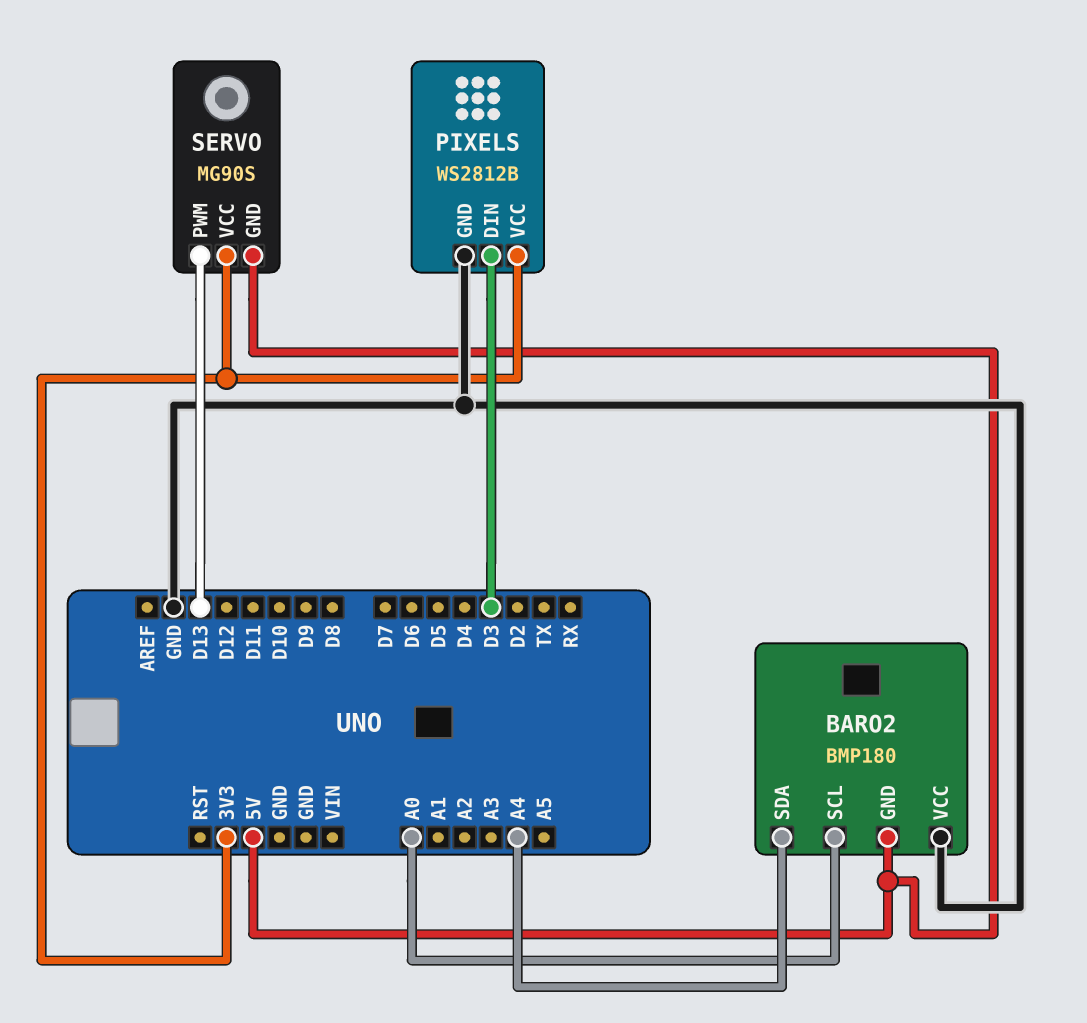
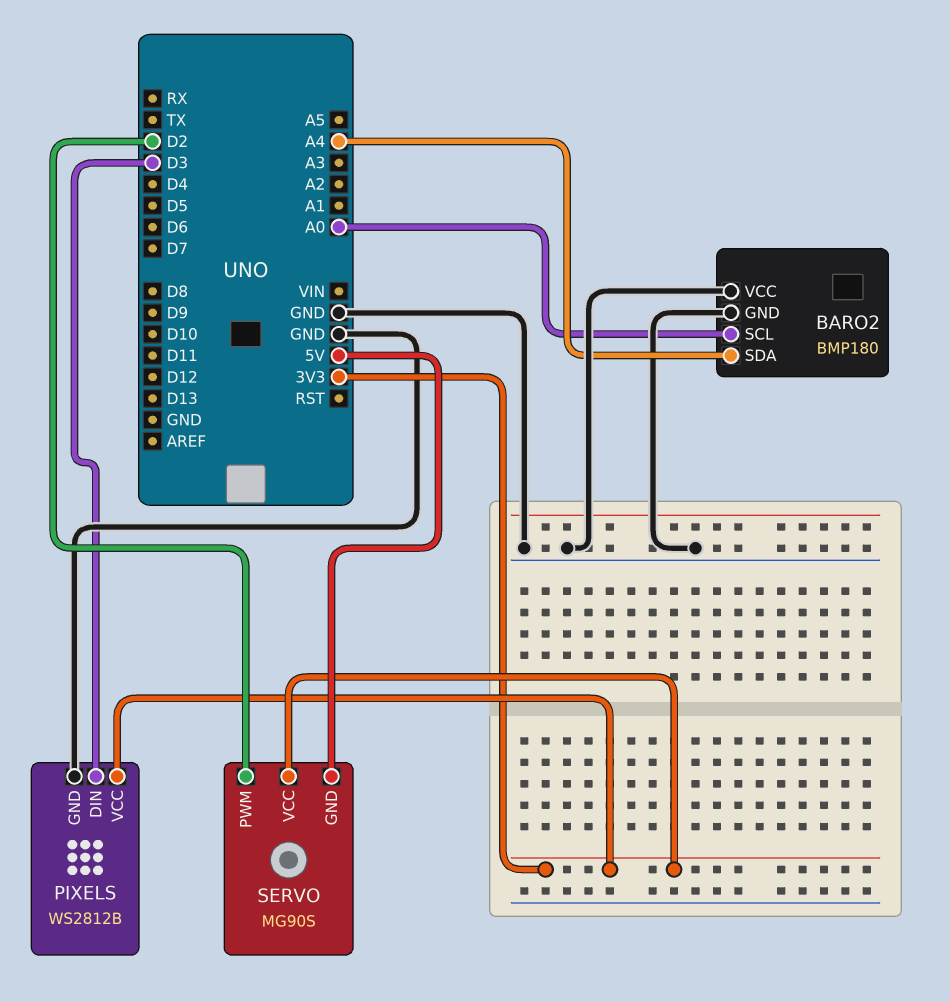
BARO2 pin GND: 5V -> GND
SERVO pin PWM: D13 -> D2

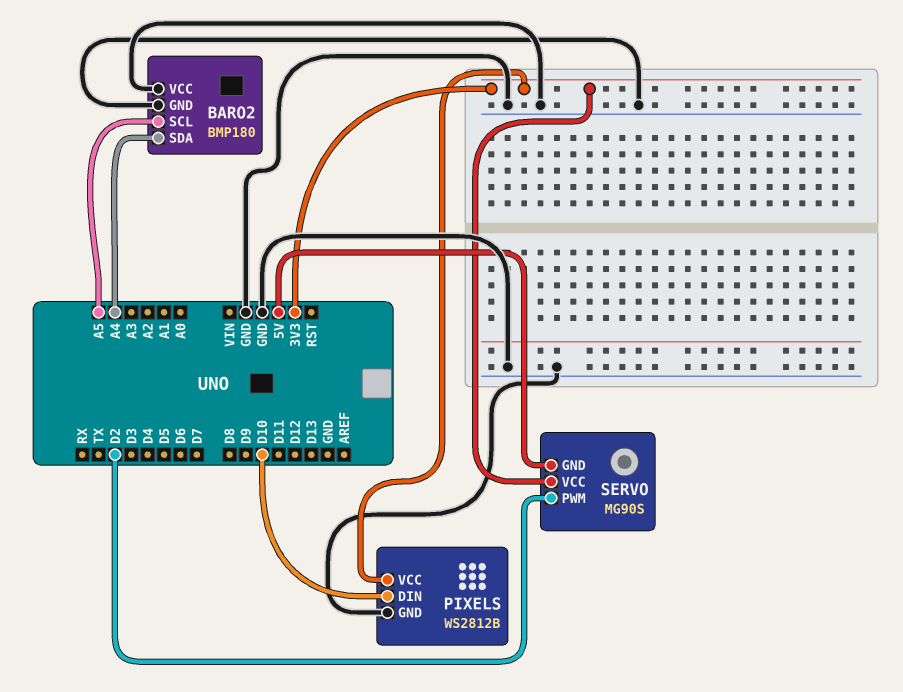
BARO2 pin SCL: A0 -> A5
PIXELS pin DIN: D3 -> D10

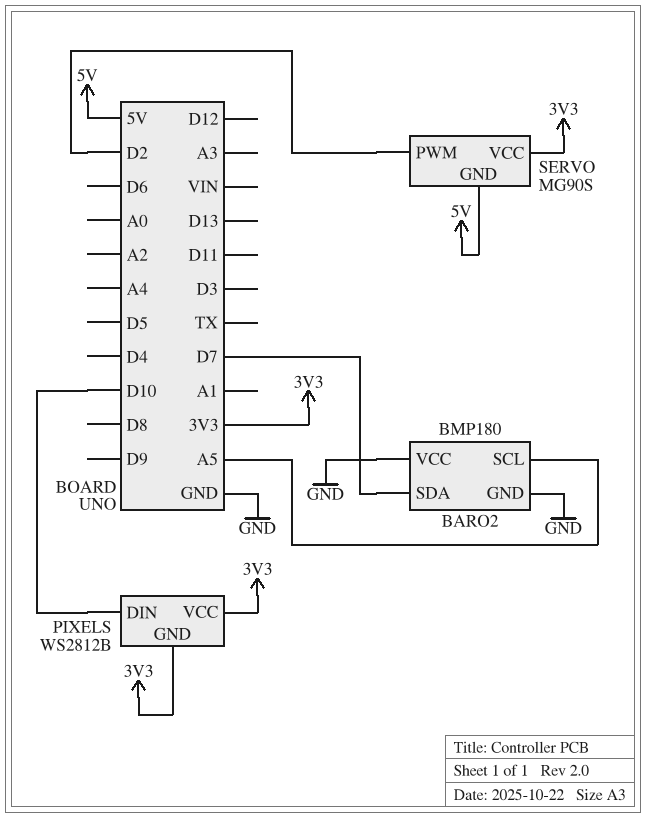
BARO2 pin SDA: A4 -> D7
PIXELS pin GND: GND -> 3V3

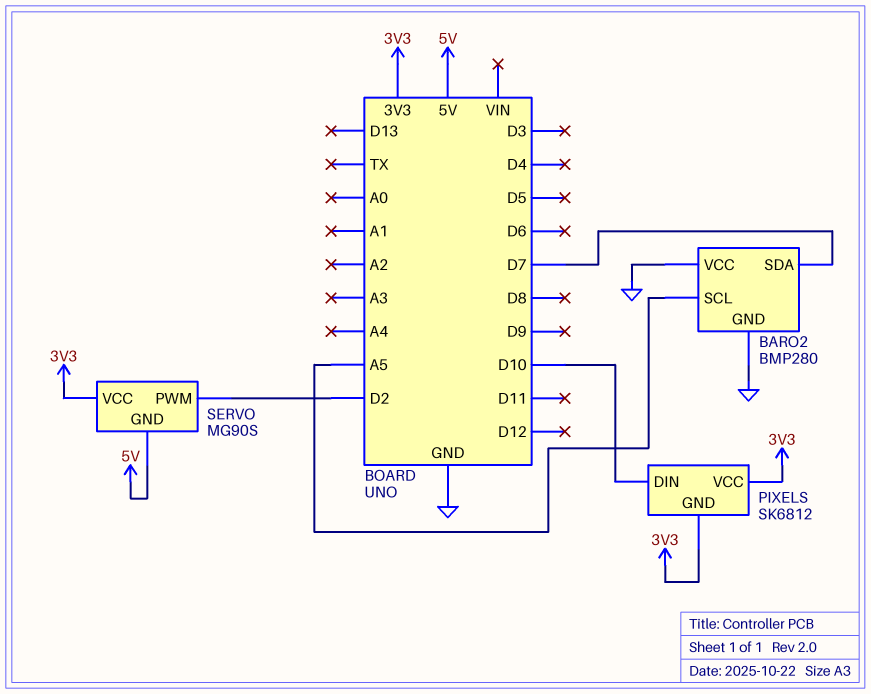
BARO2: BMP180 -> BMP280
PIXELS: WS2812B -> SK6812

